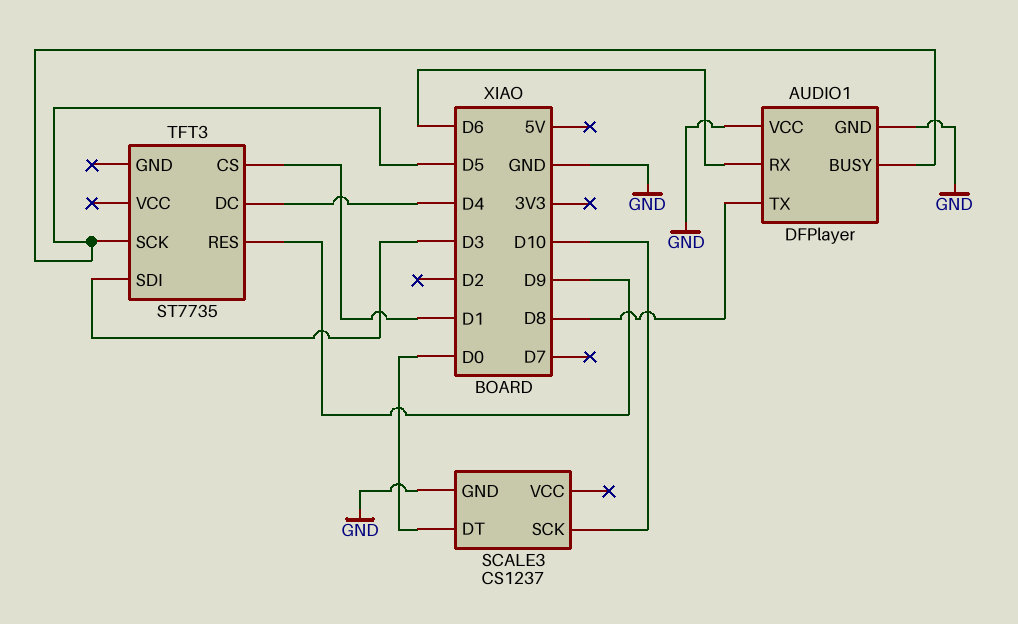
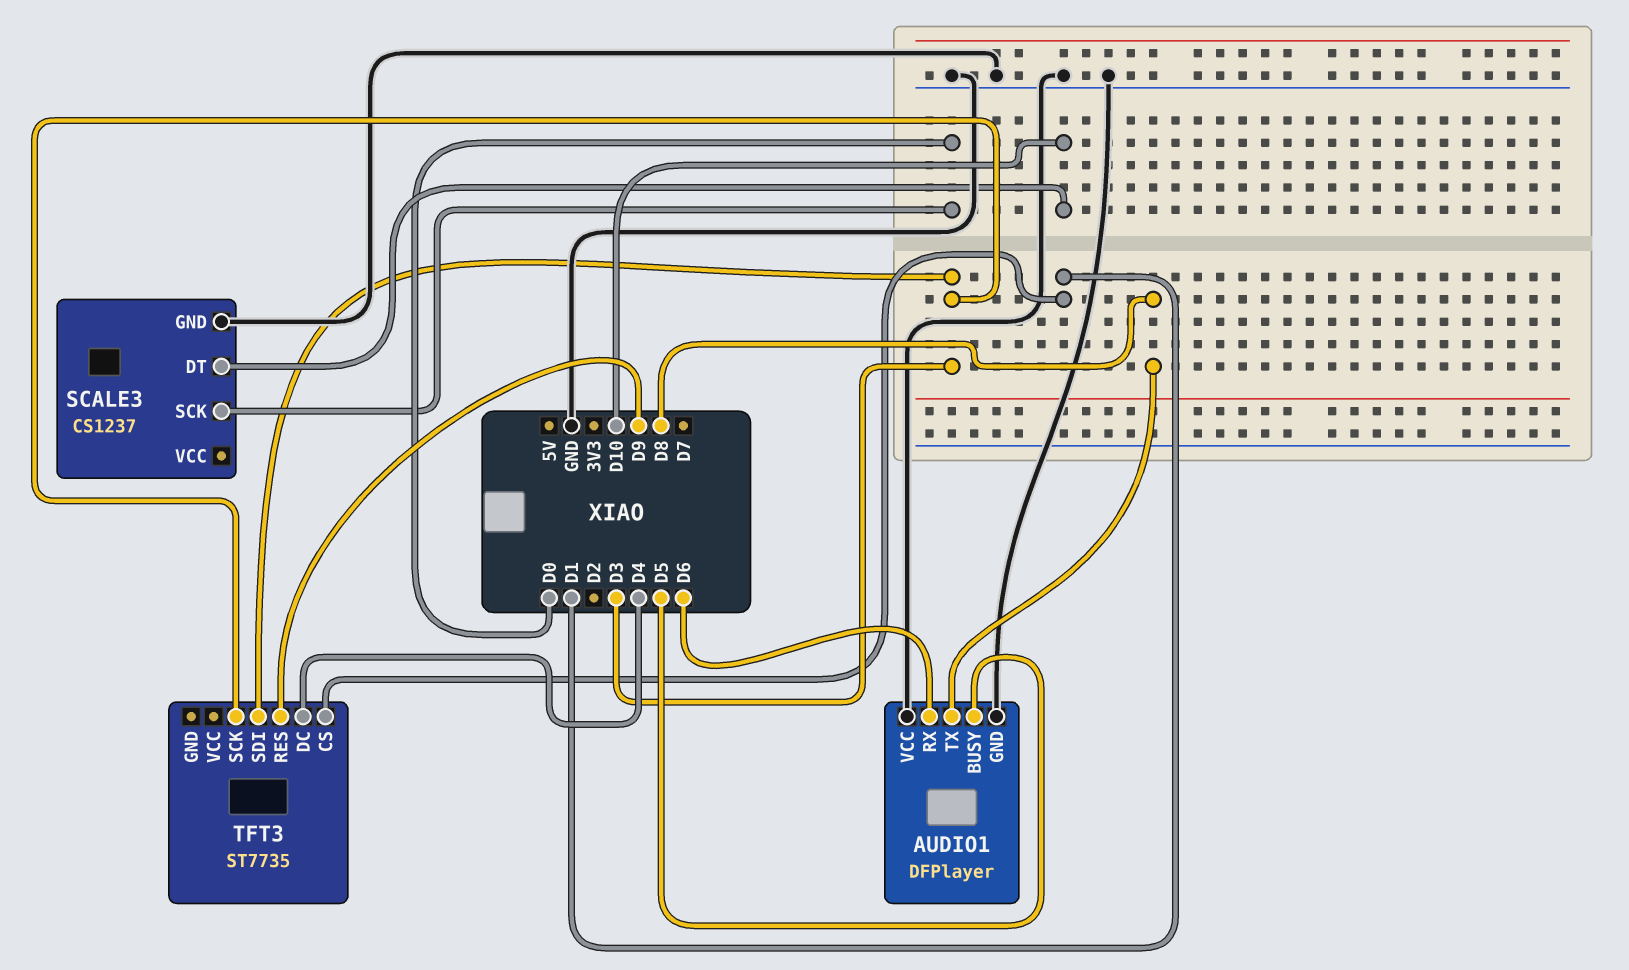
SCALE3 pin DT: D0 -> D10
SCALE3 pin SCK: D10 -> D0
TFT3 pin SCK: D5 -> D3

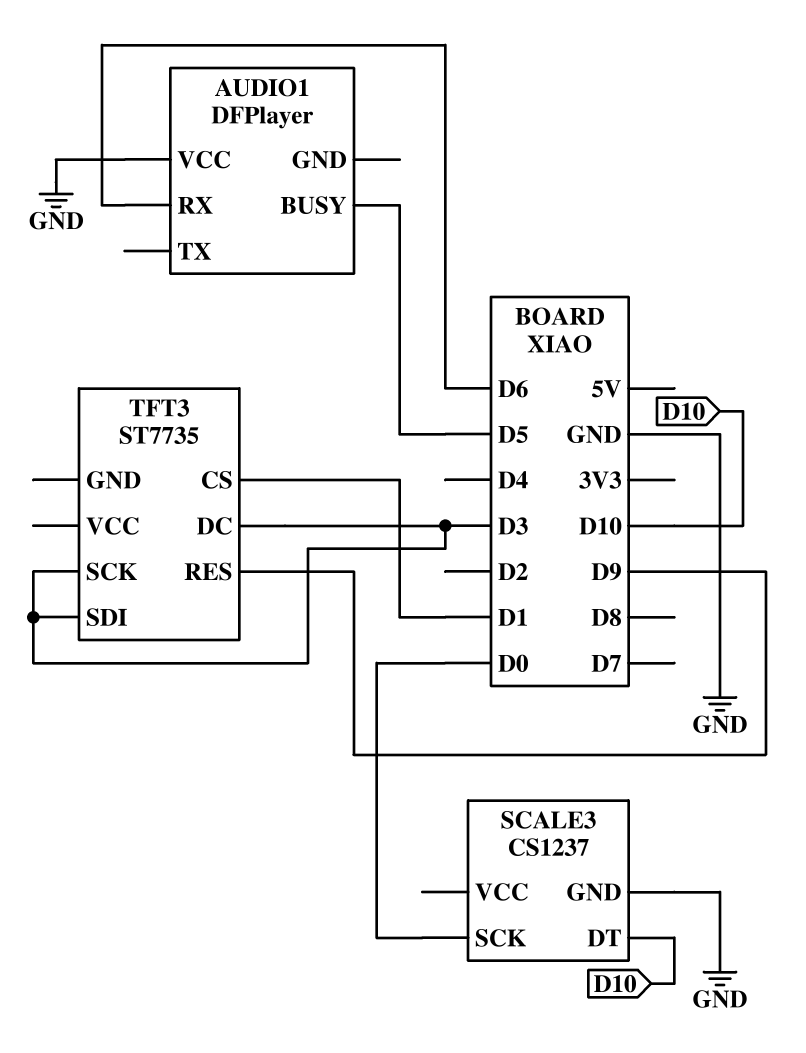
AUDIO1 pin GND: GND -> none
AUDIO1 pin TX: D8 -> none
TFT3 pin DC: D4 -> D3

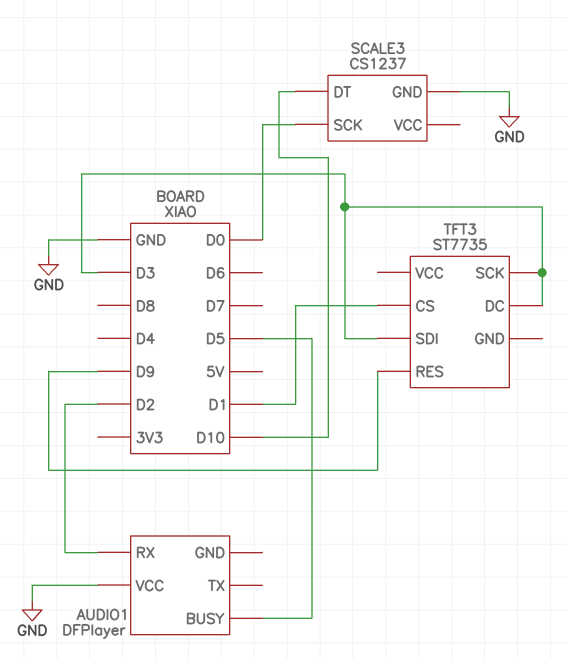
AUDIO1 pin RX: D6 -> D2

